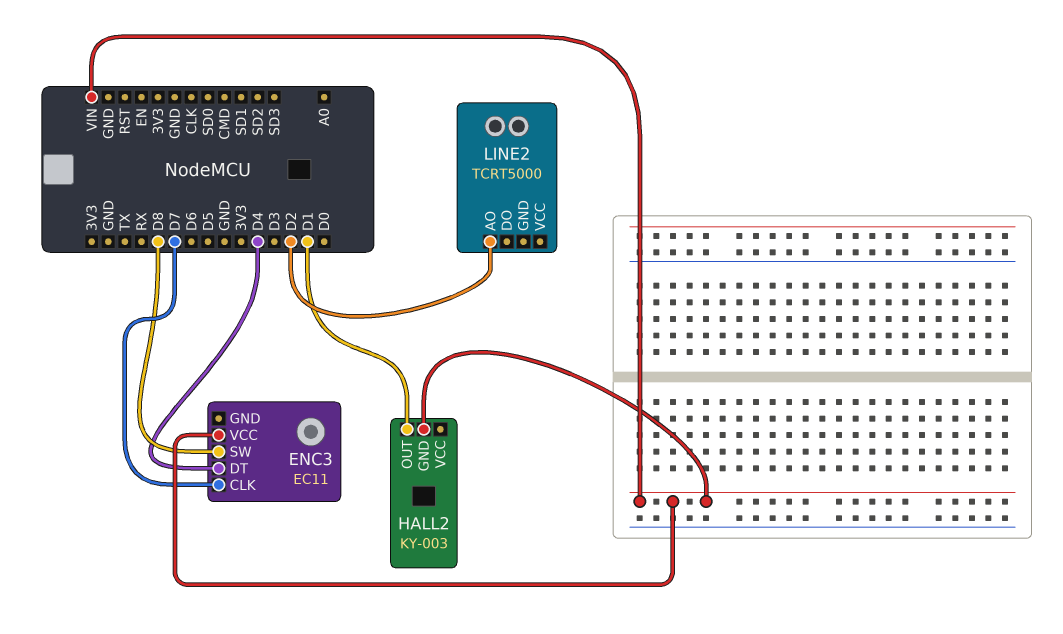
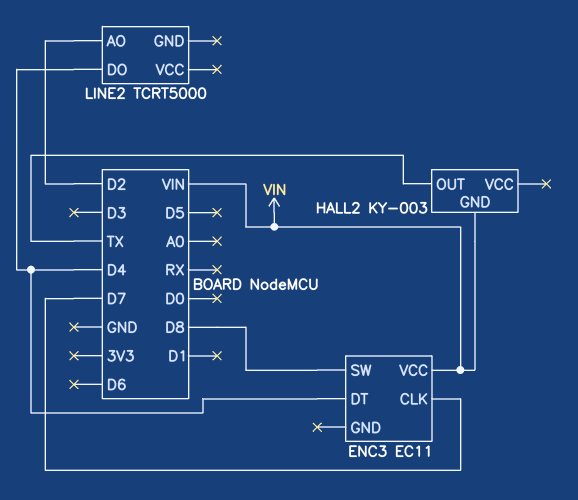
HALL2 pin OUT: D1 -> TX
LINE2 pin DO: none -> D4

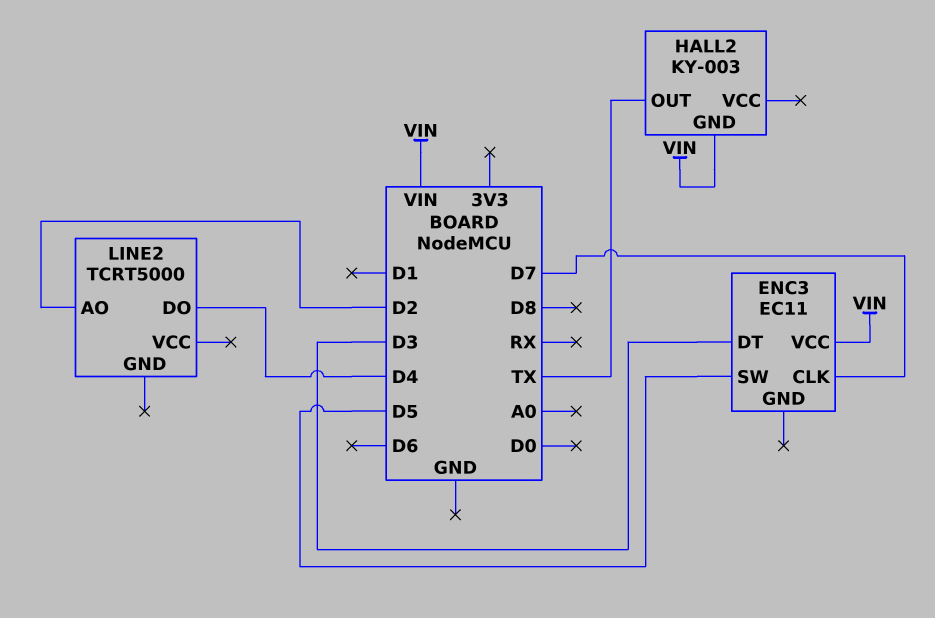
ENC3 pin DT: D4 -> D3
ENC3 pin SW: D8 -> D5

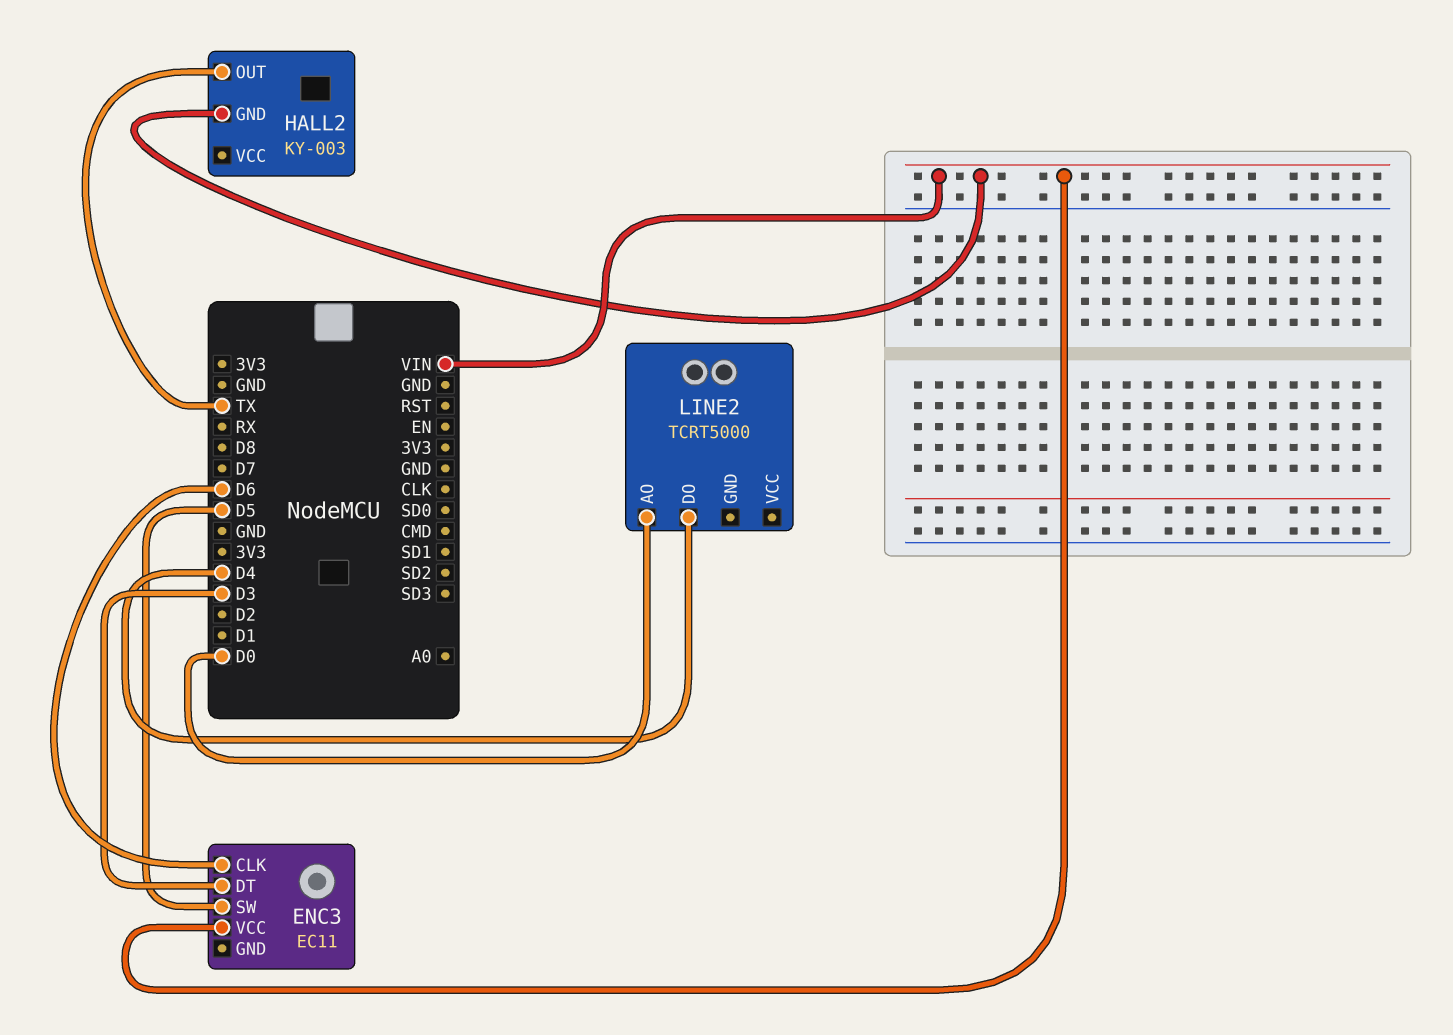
ENC3 pin CLK: D7 -> D6
LINE2 pin AO: D2 -> D0

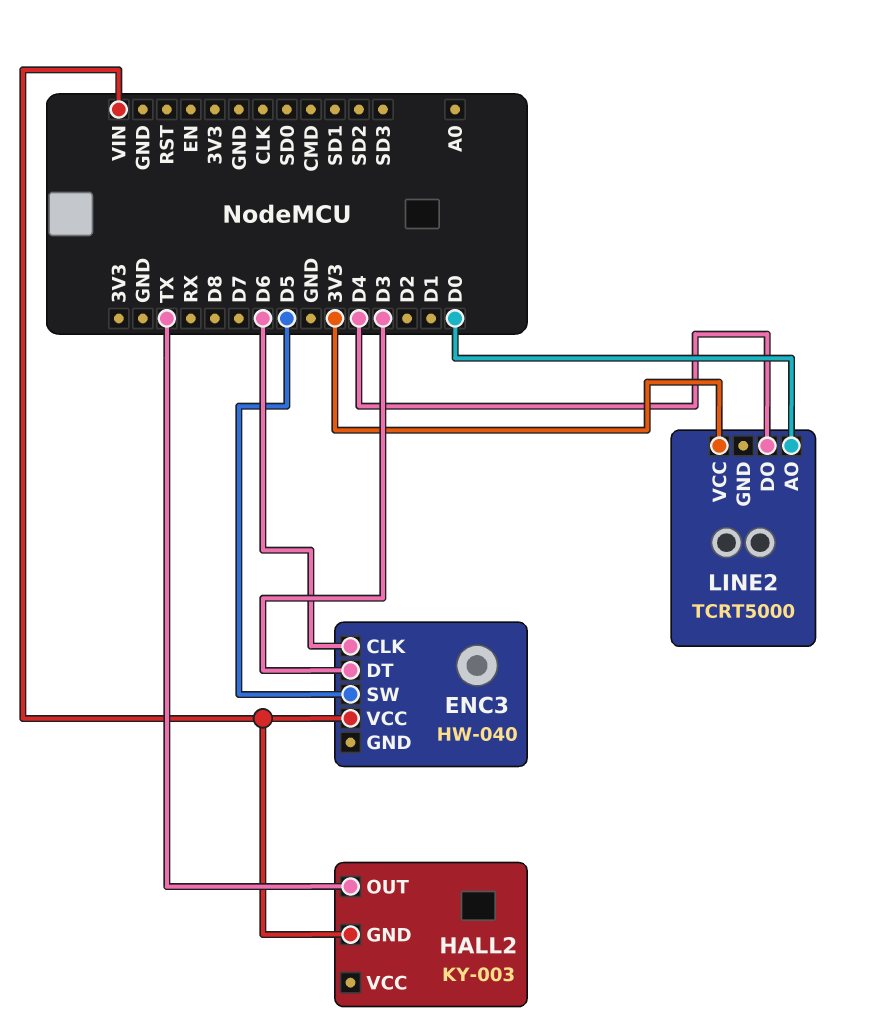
ENC3: EC11 -> HW-040
LINE2 pin VCC: none -> 3V3

